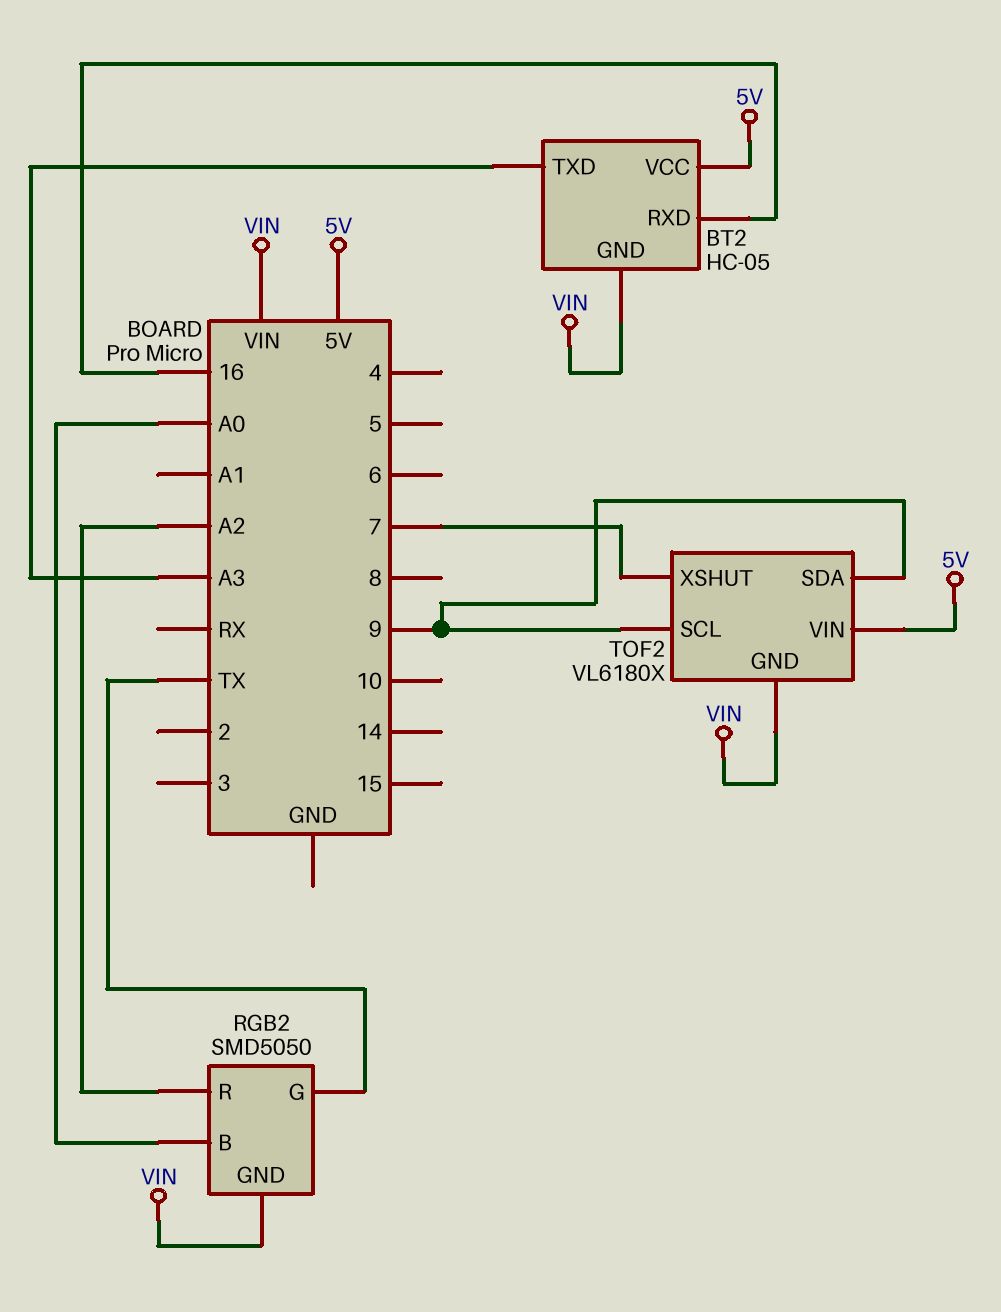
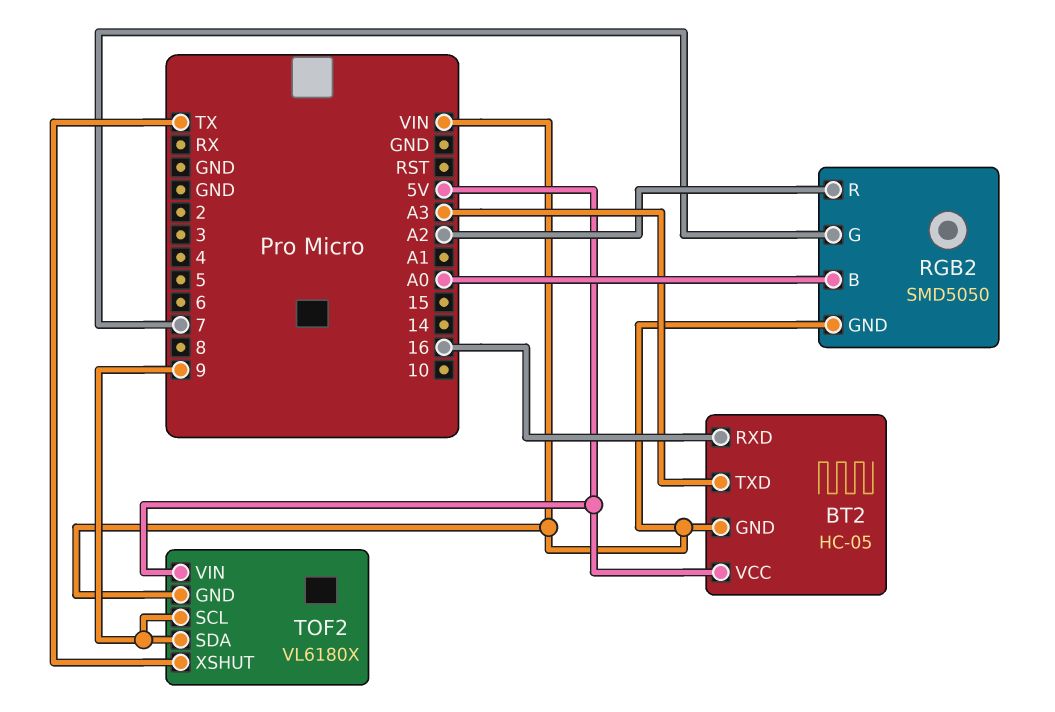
RGB2 pin G: TX -> 7
TOF2 pin XSHUT: 7 -> TX

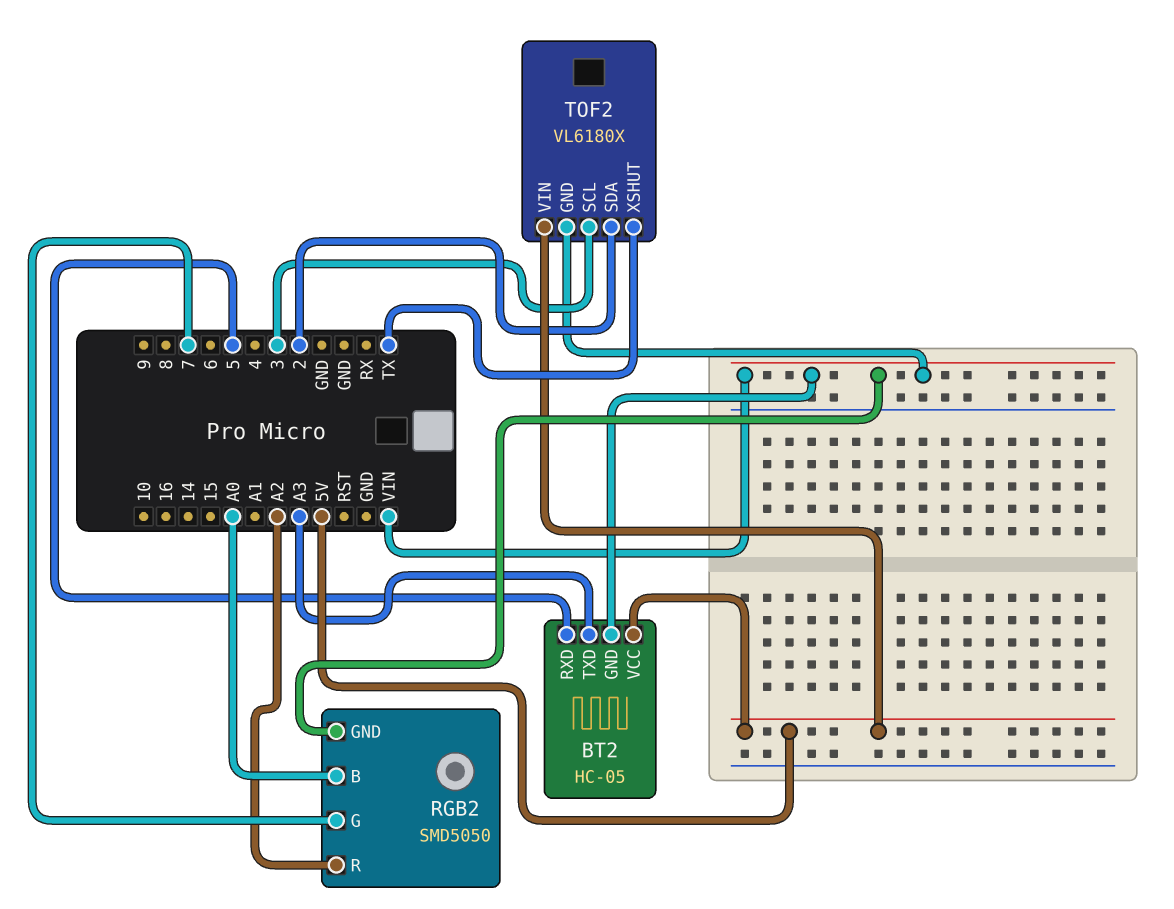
BT2 pin RXD: 16 -> 5
TOF2 pin SCL: 9 -> 3
TOF2 pin SDA: 9 -> 2

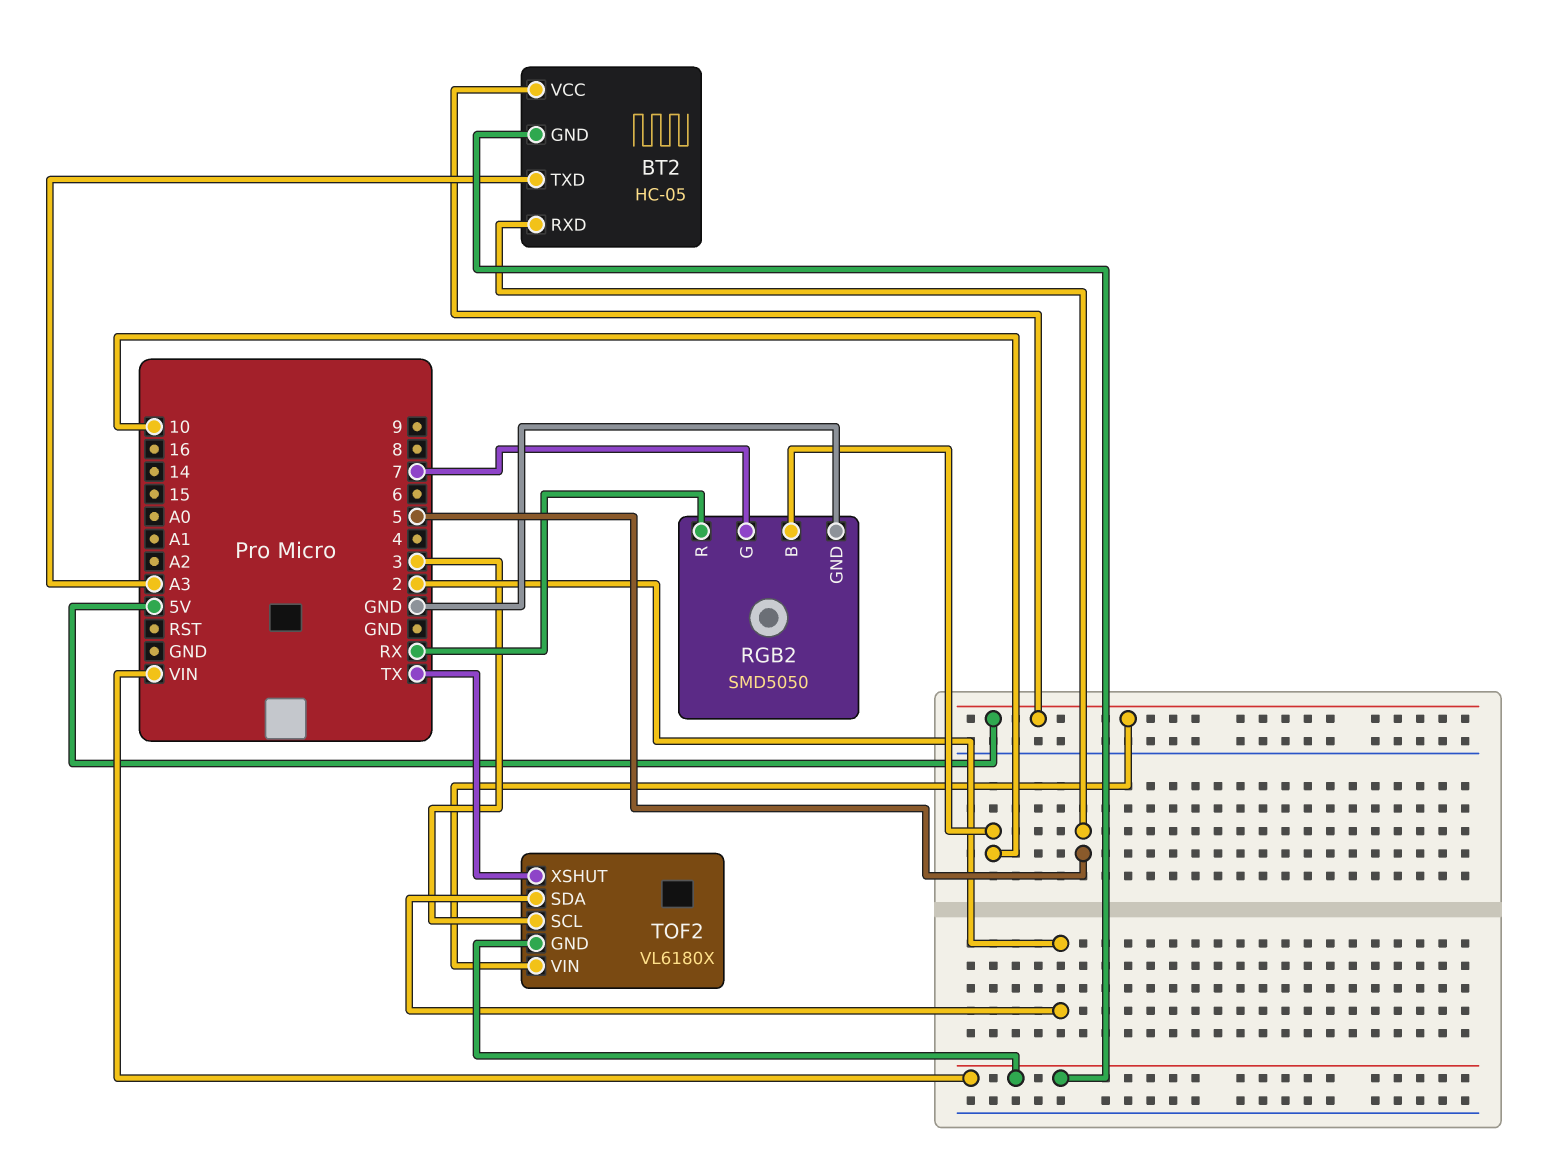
RGB2 pin B: A0 -> 10
RGB2 pin GND: VIN -> GND
RGB2 pin R: A2 -> RX

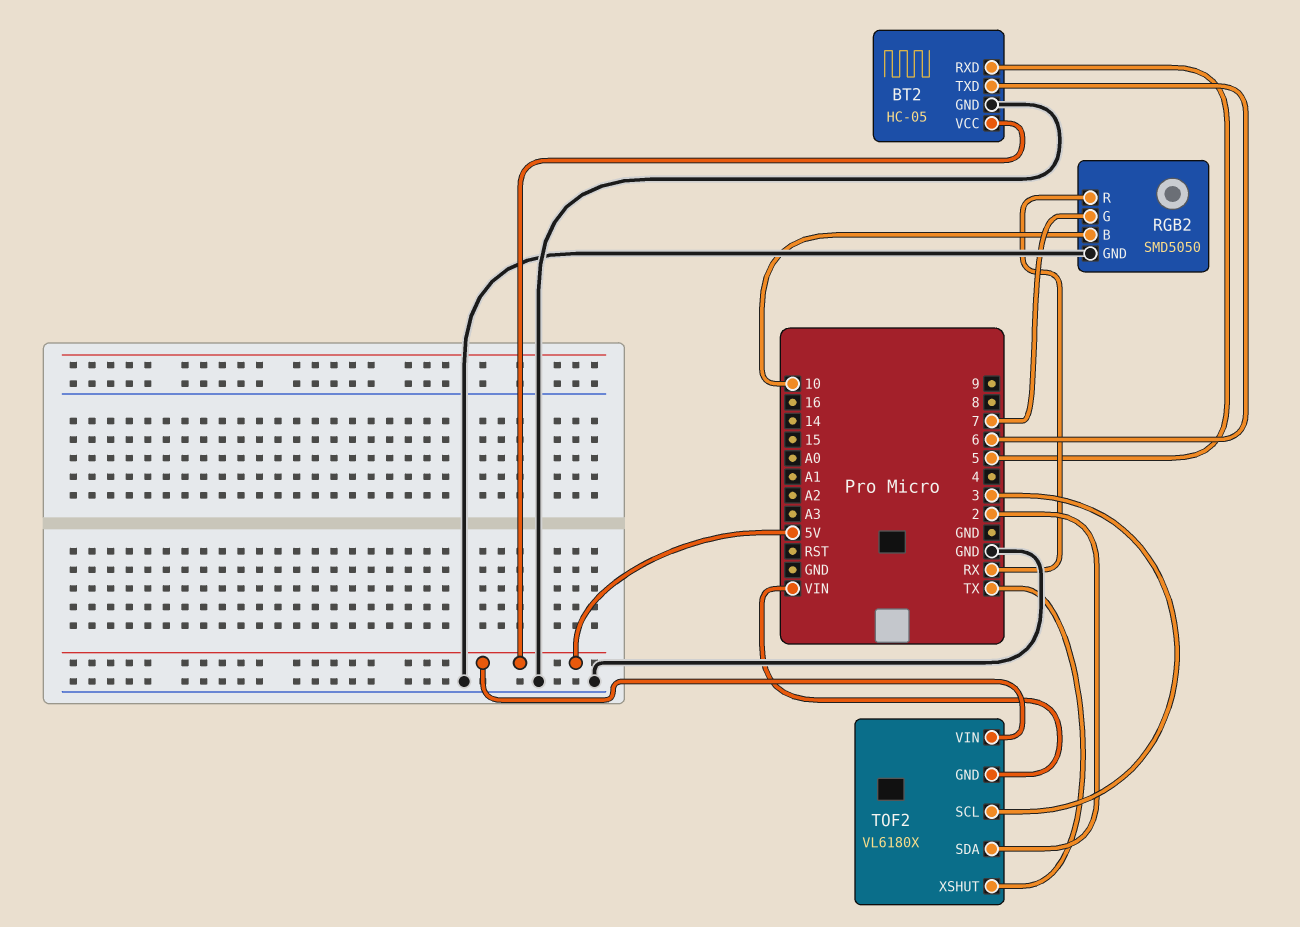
BT2 pin GND: VIN -> GND
BT2 pin TXD: A3 -> 6

